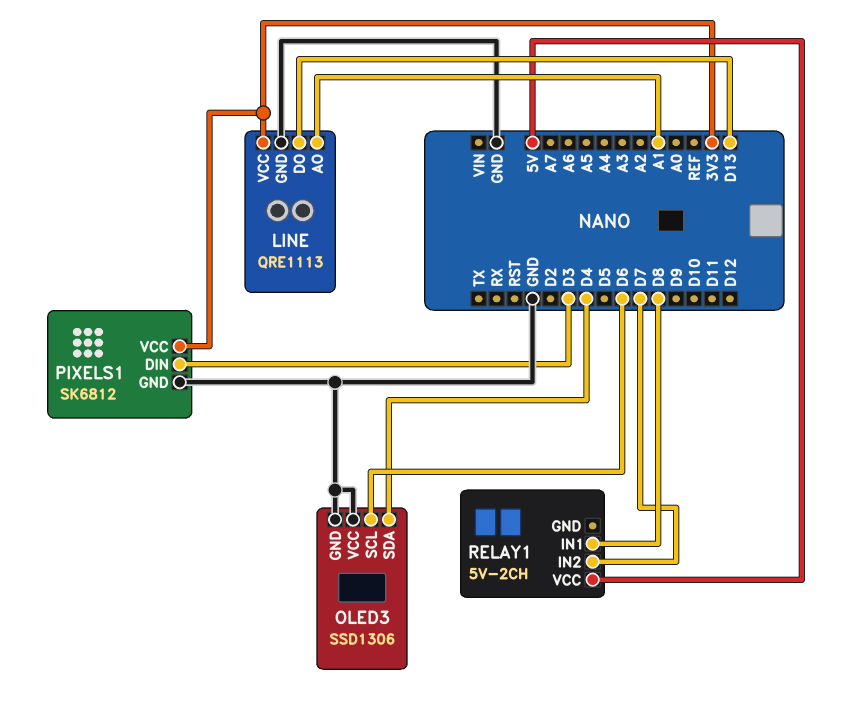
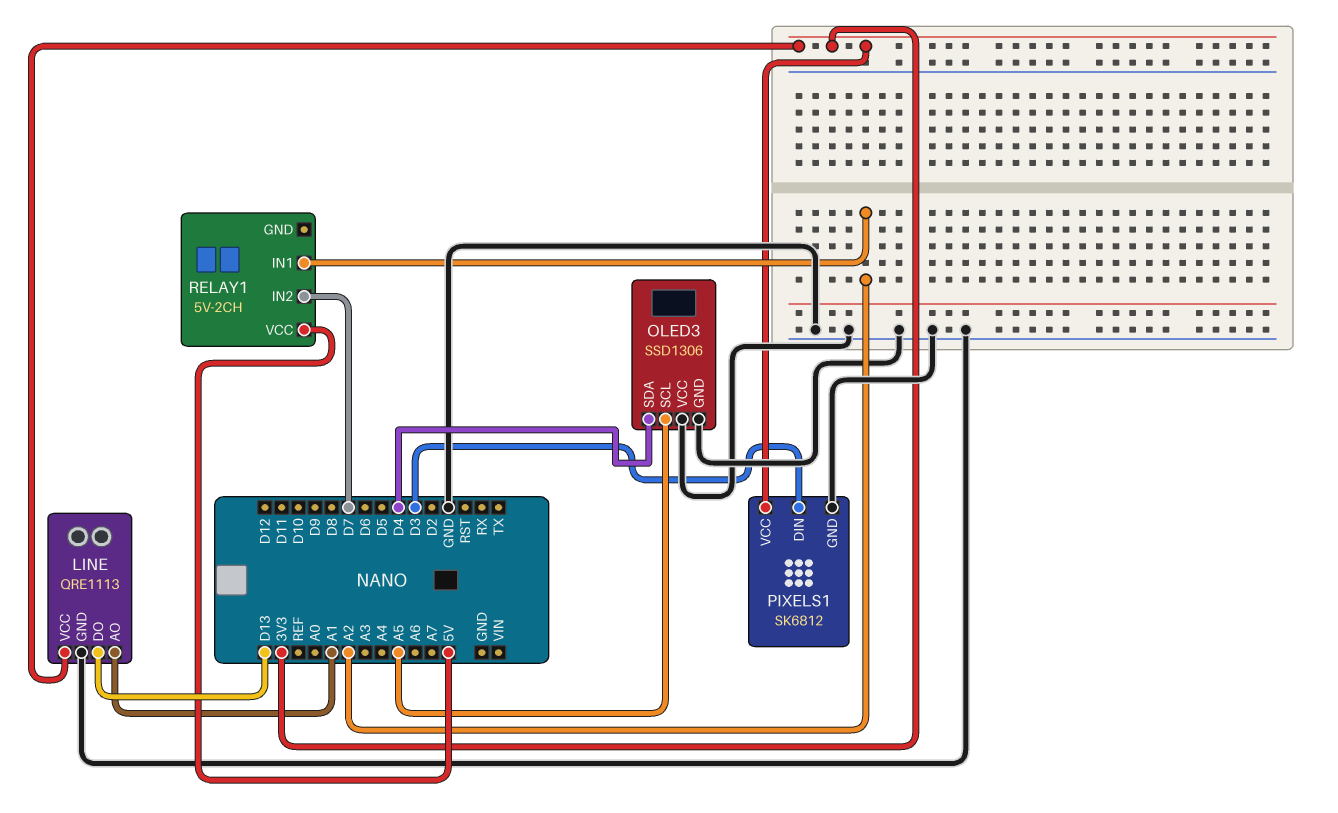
OLED3 pin SCL: D6 -> A5
RELAY1 pin IN1: D8 -> A2

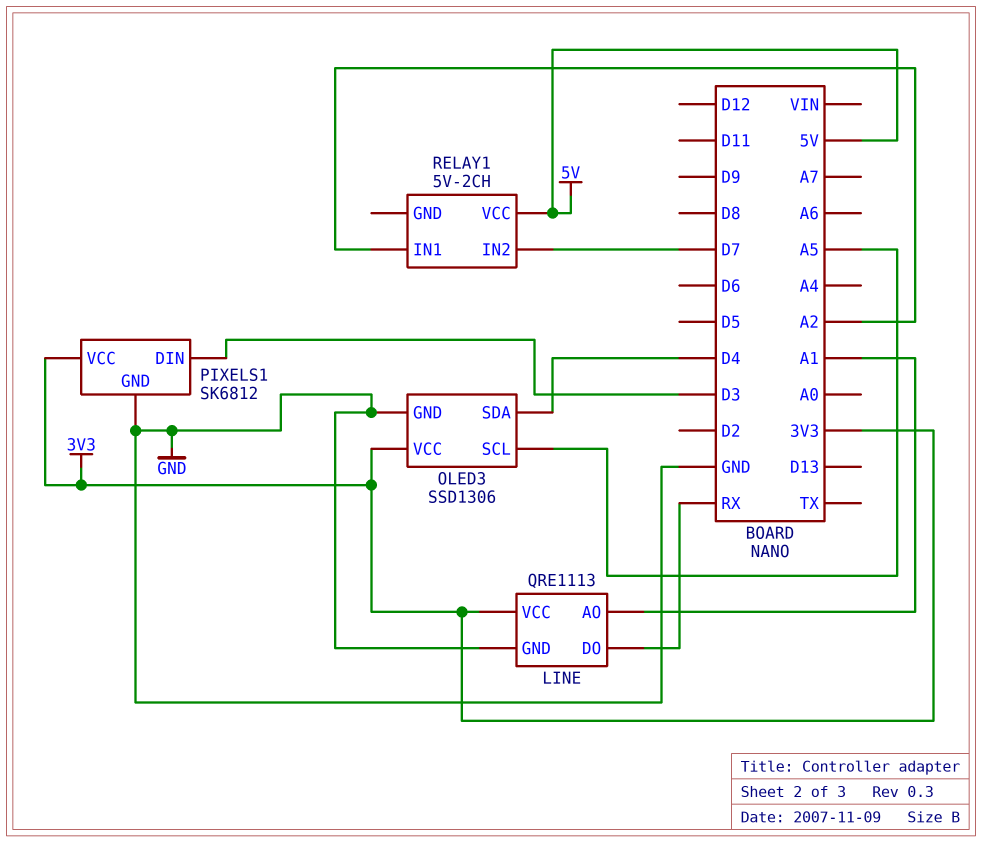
LINE pin DO: D13 -> RX
OLED3 pin VCC: GND -> 3V3

